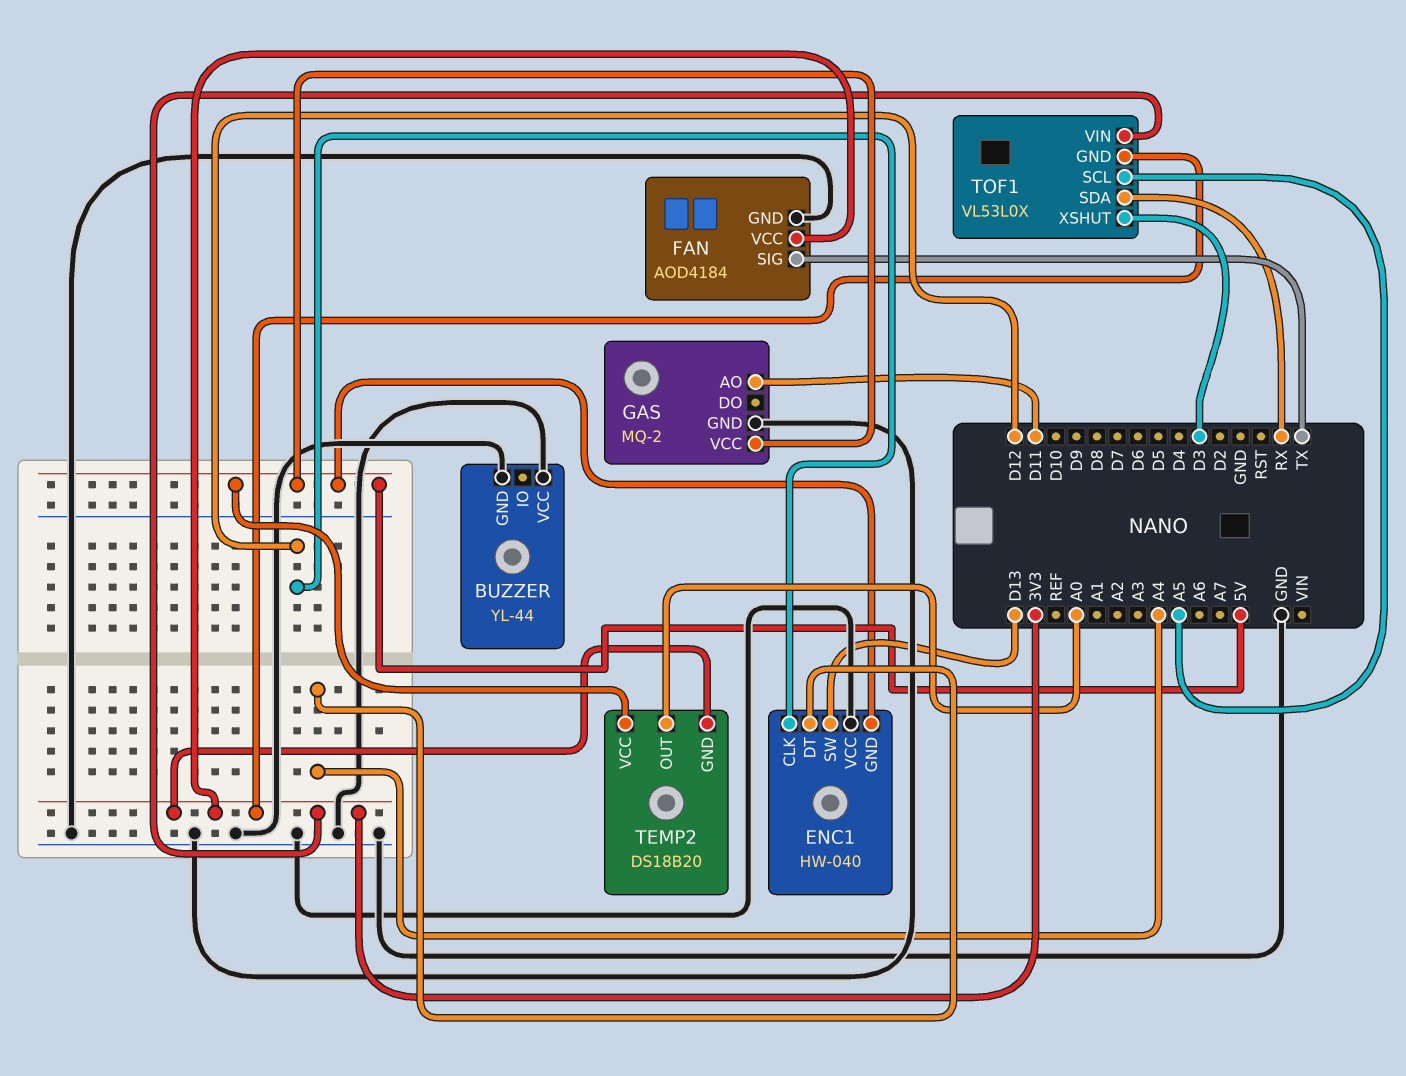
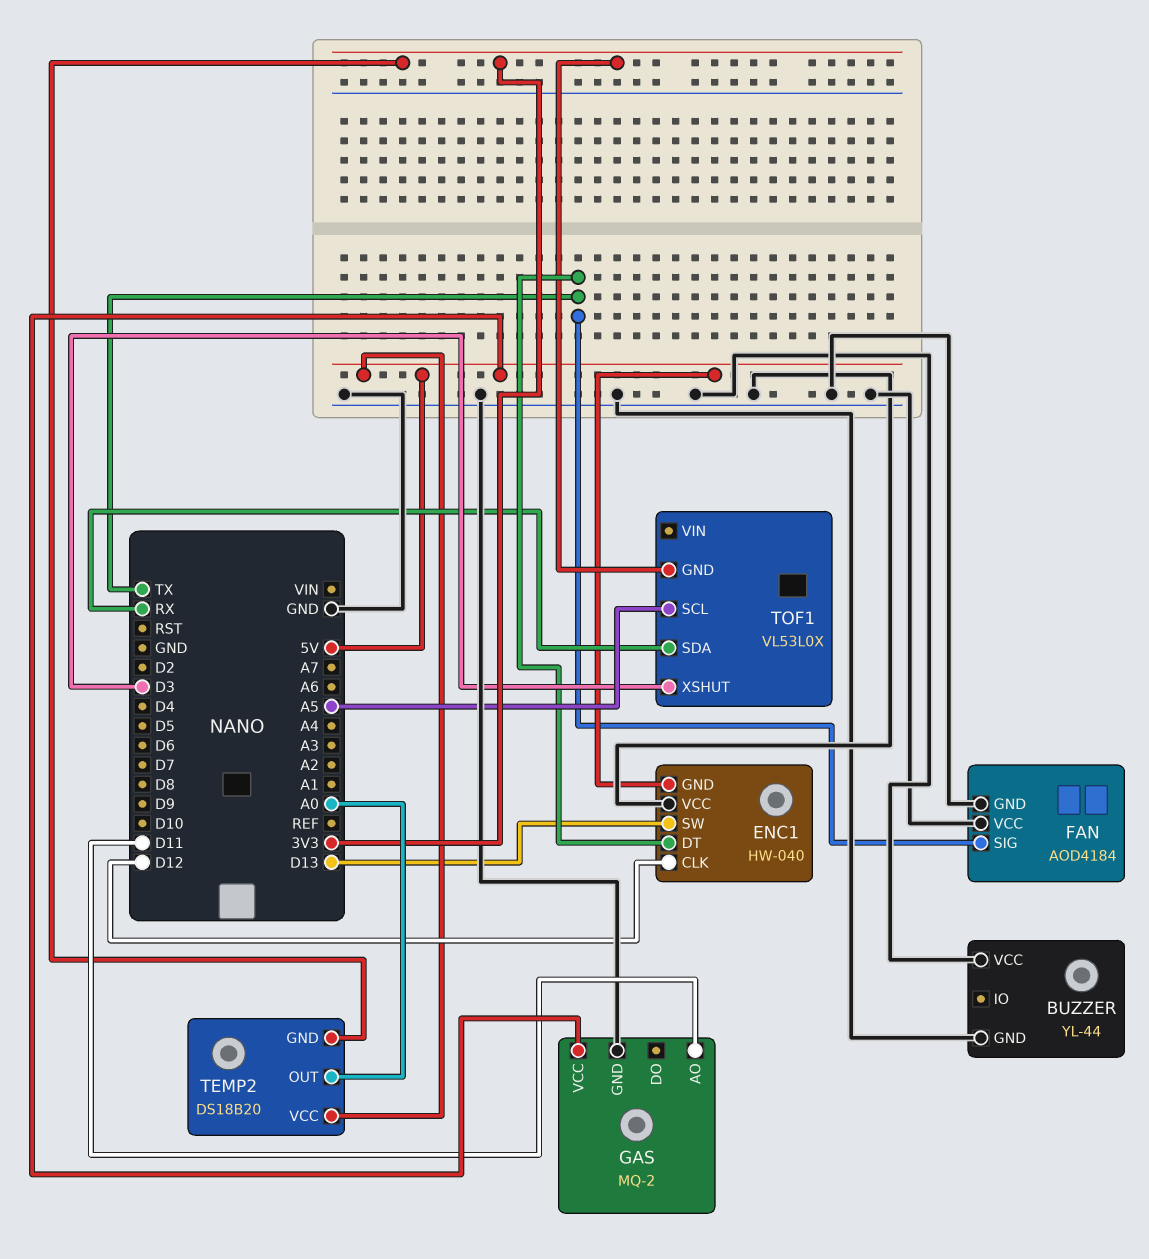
ENC1 pin DT: A4 -> TX
FAN pin VCC: 3V3 -> GND
TOF1 pin VIN: 3V3 -> none

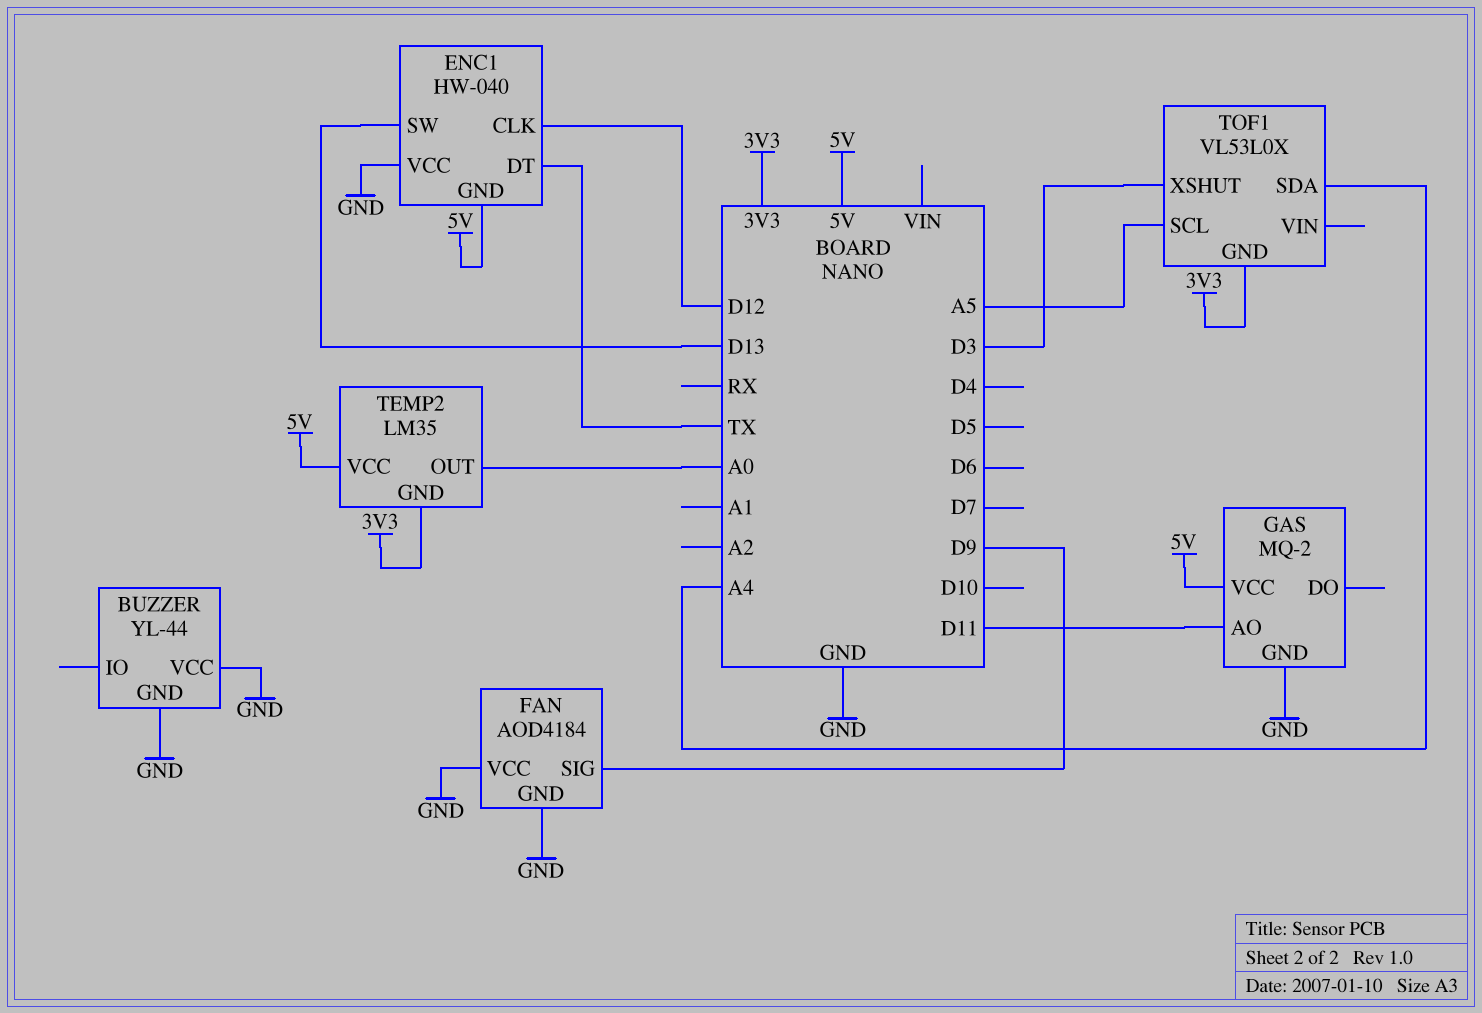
FAN pin SIG: TX -> D9
TEMP2: DS18B20 -> LM35
TOF1 pin SDA: RX -> A4

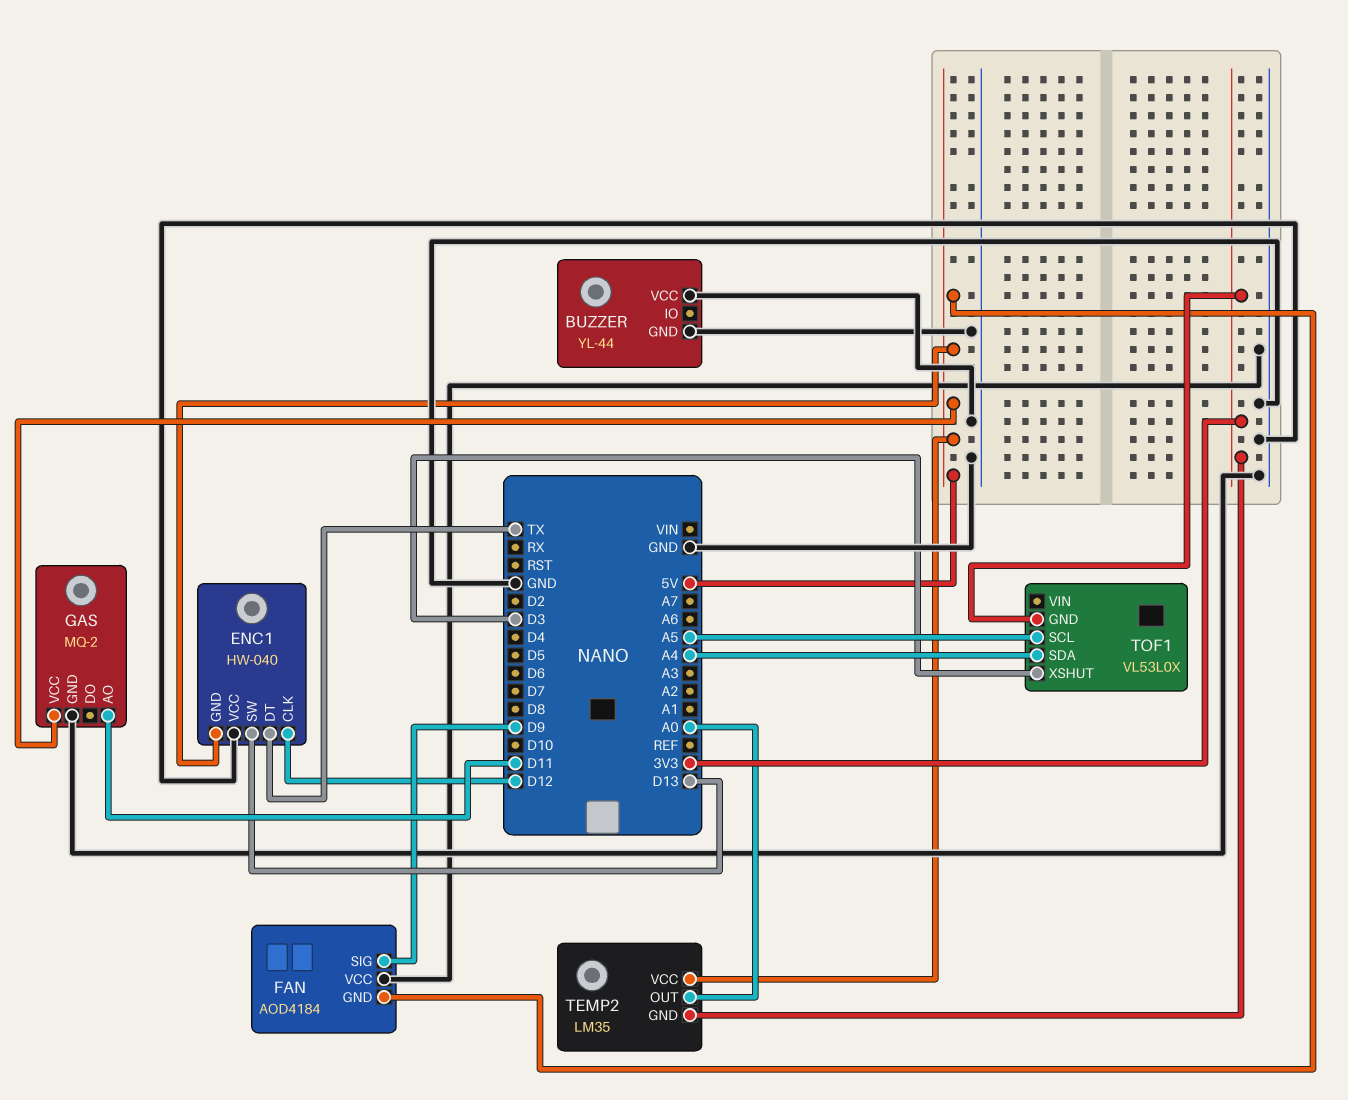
FAN pin GND: GND -> 5V

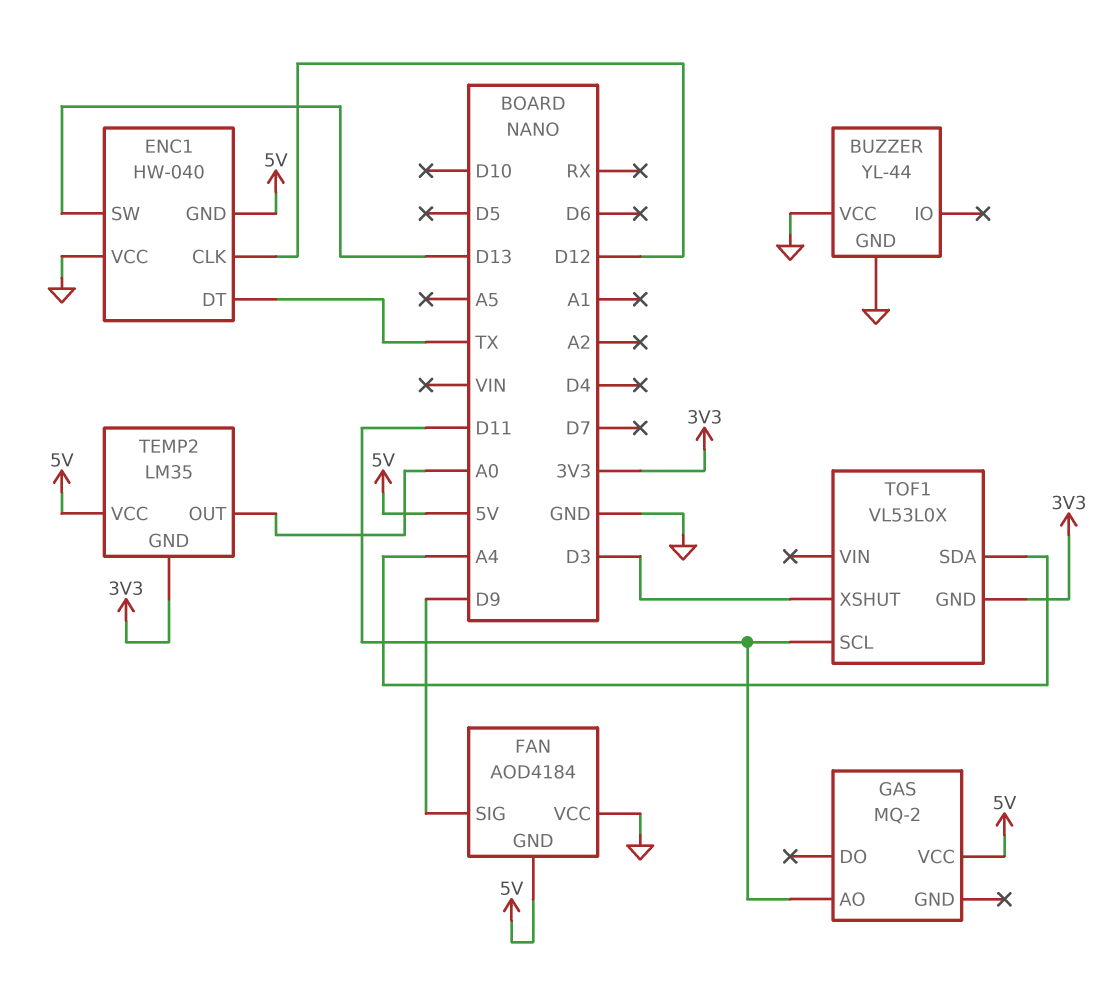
GAS pin GND: GND -> none
TOF1 pin SCL: A5 -> D11

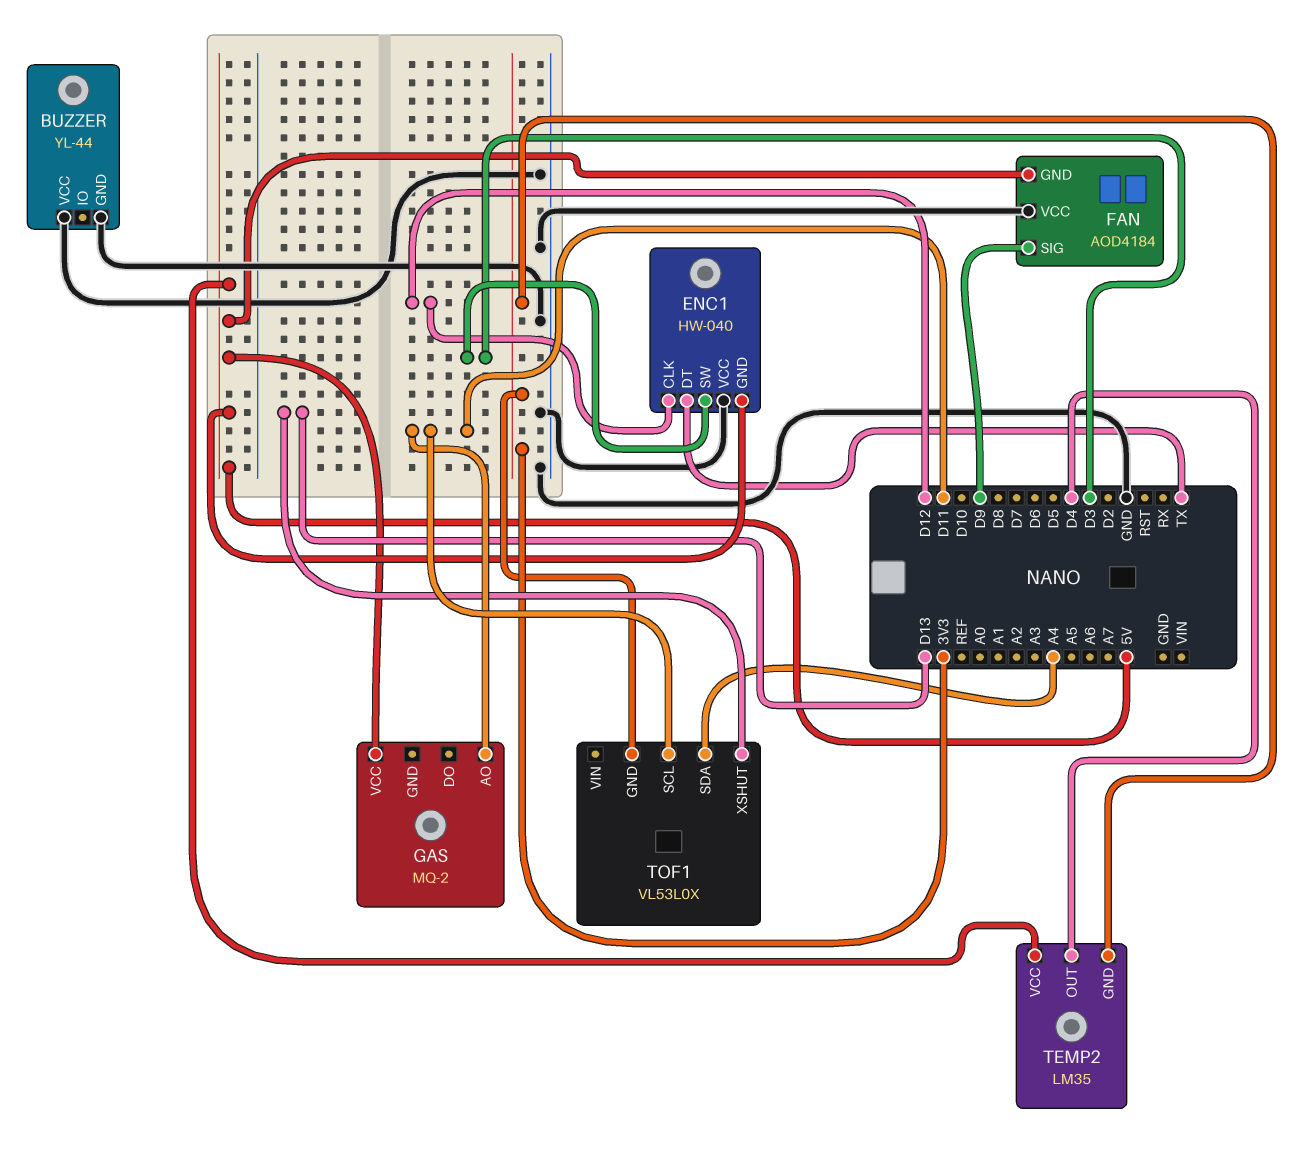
ENC1 pin SW: D13 -> D3
TEMP2 pin OUT: A0 -> D4
TOF1 pin XSHUT: D3 -> D13

